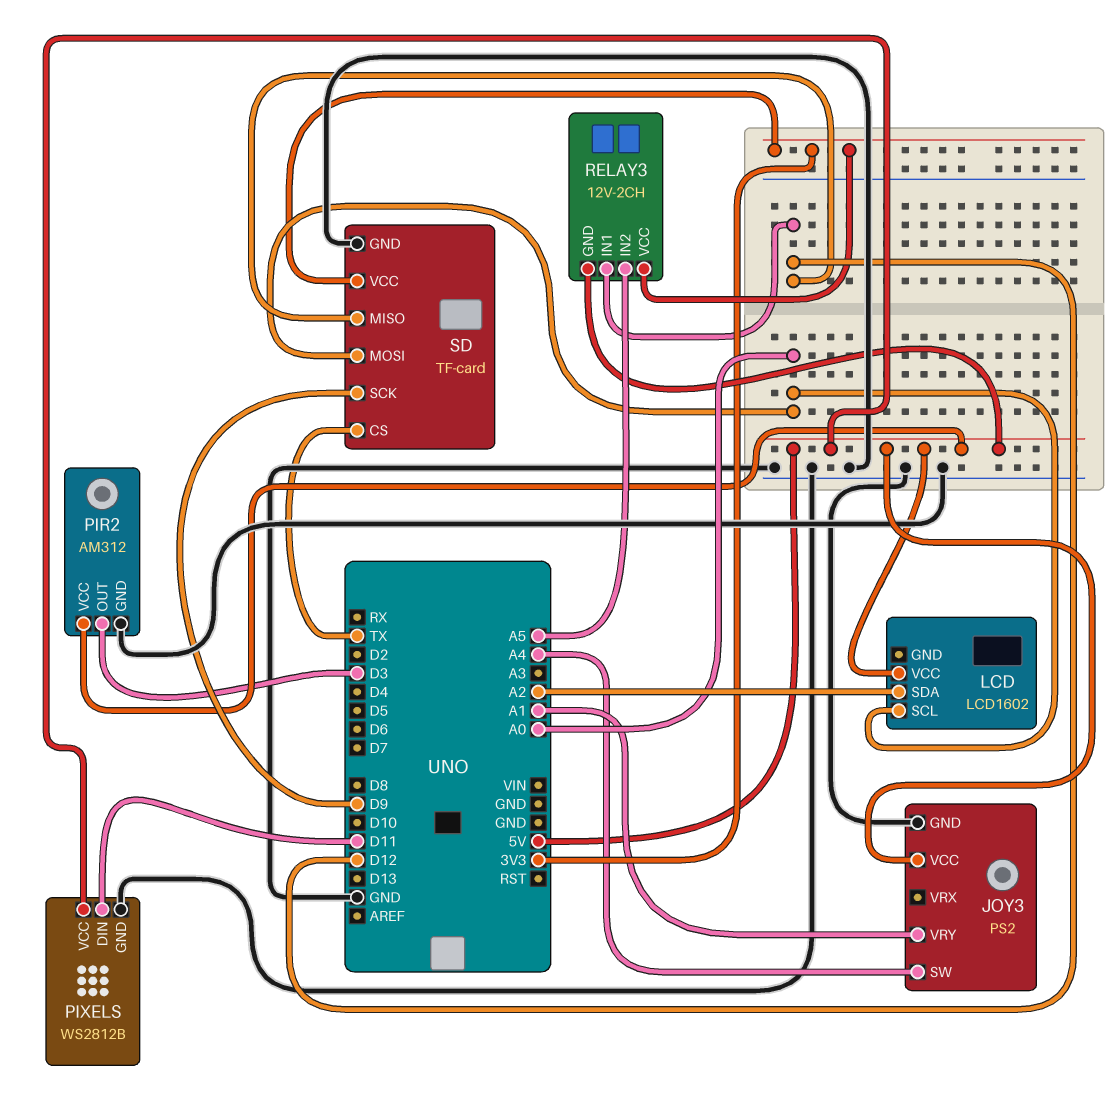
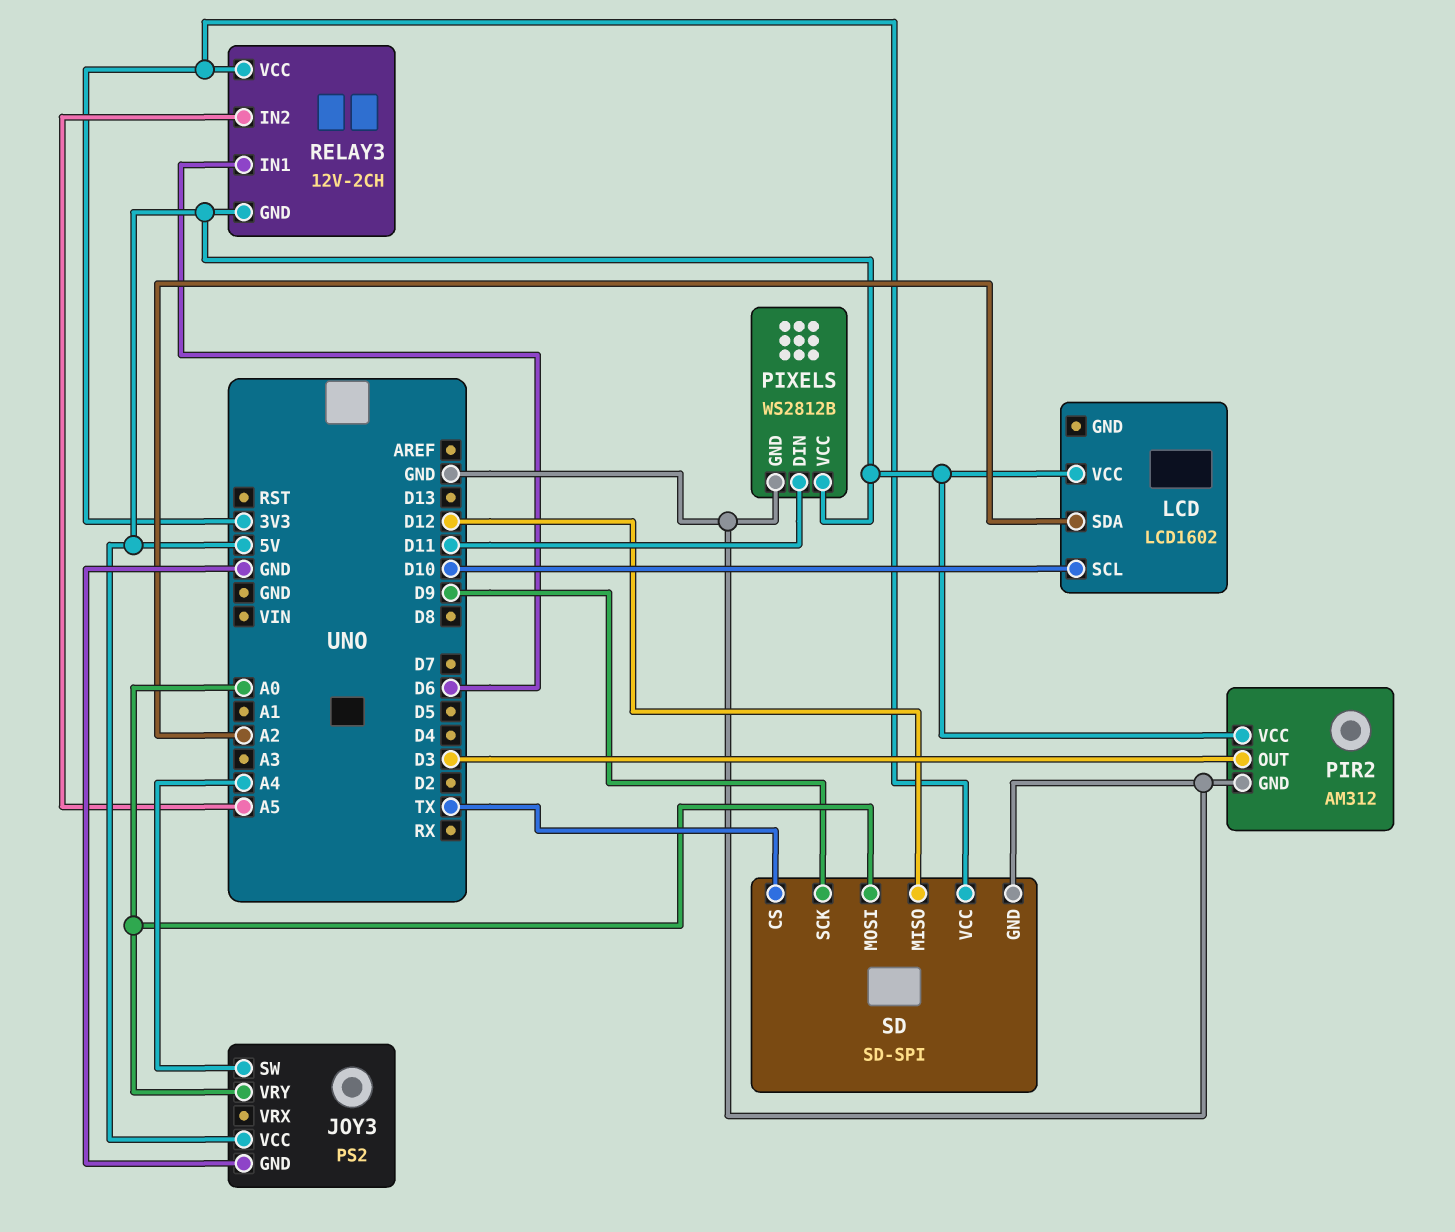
JOY3 pin VRY: A1 -> A0
LCD pin SCL: A0 -> D10
RELAY3 pin IN1: D12 -> D6
SD: TF-card -> SD-SPI

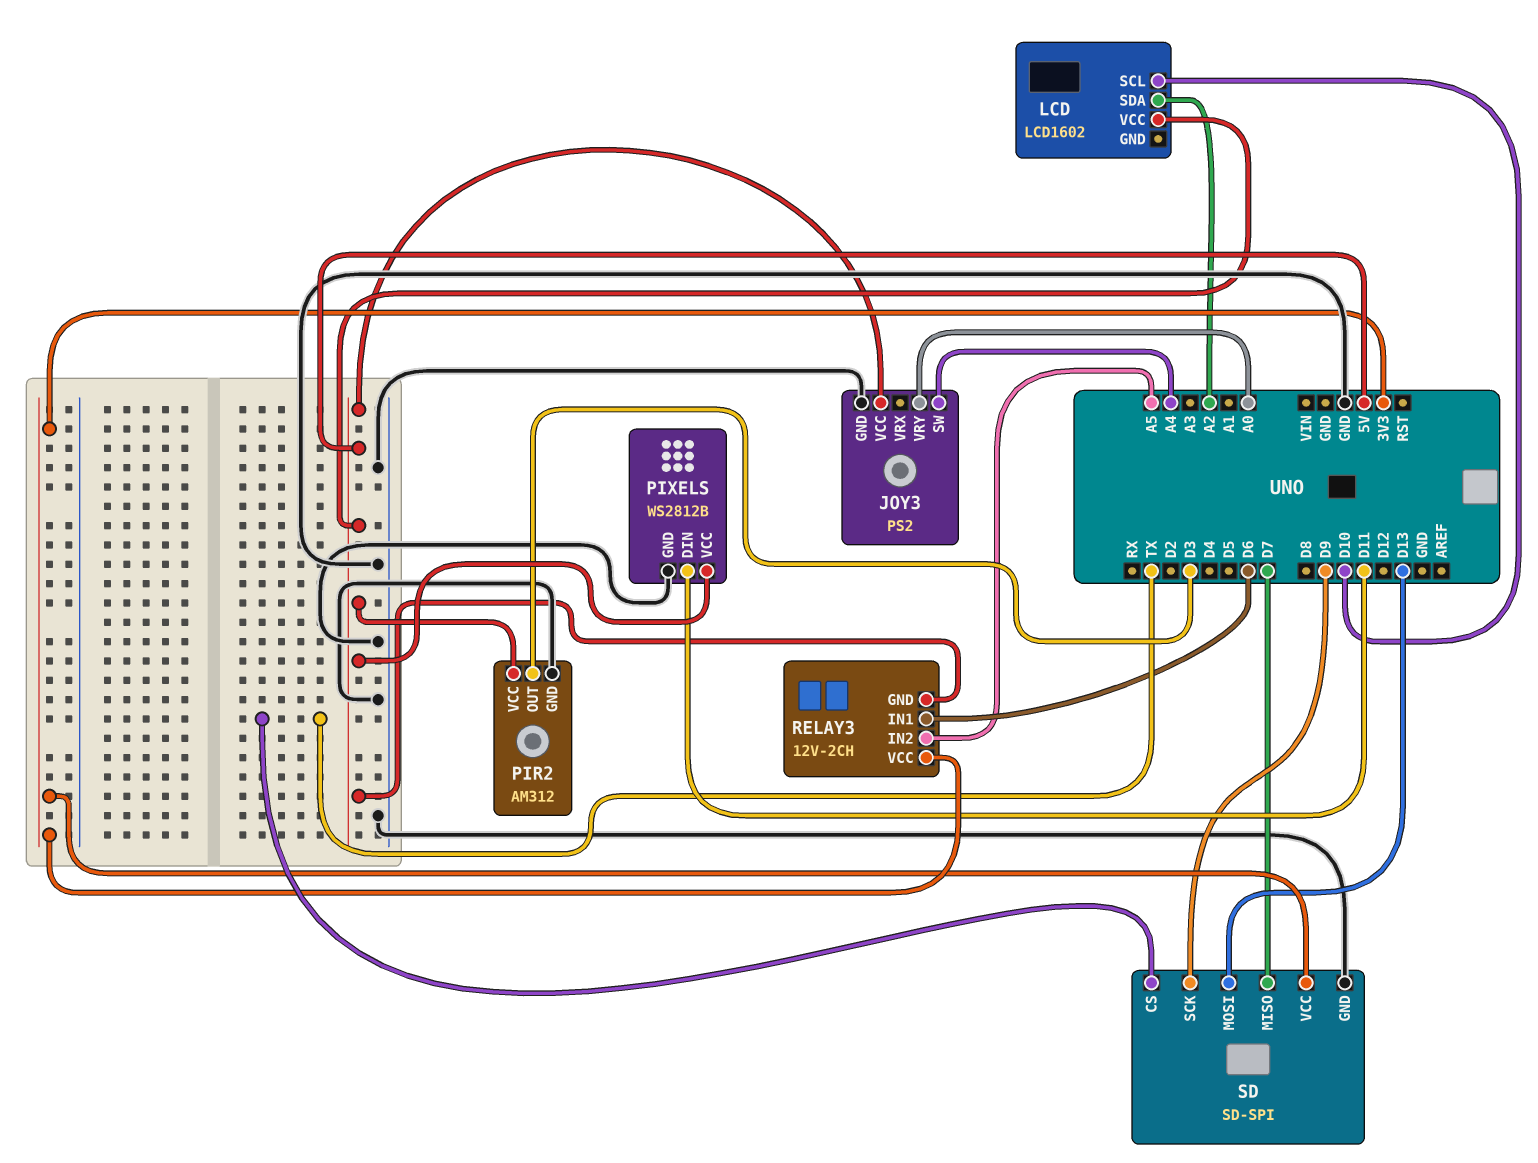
SD pin MISO: D12 -> D7
SD pin MOSI: A0 -> D13

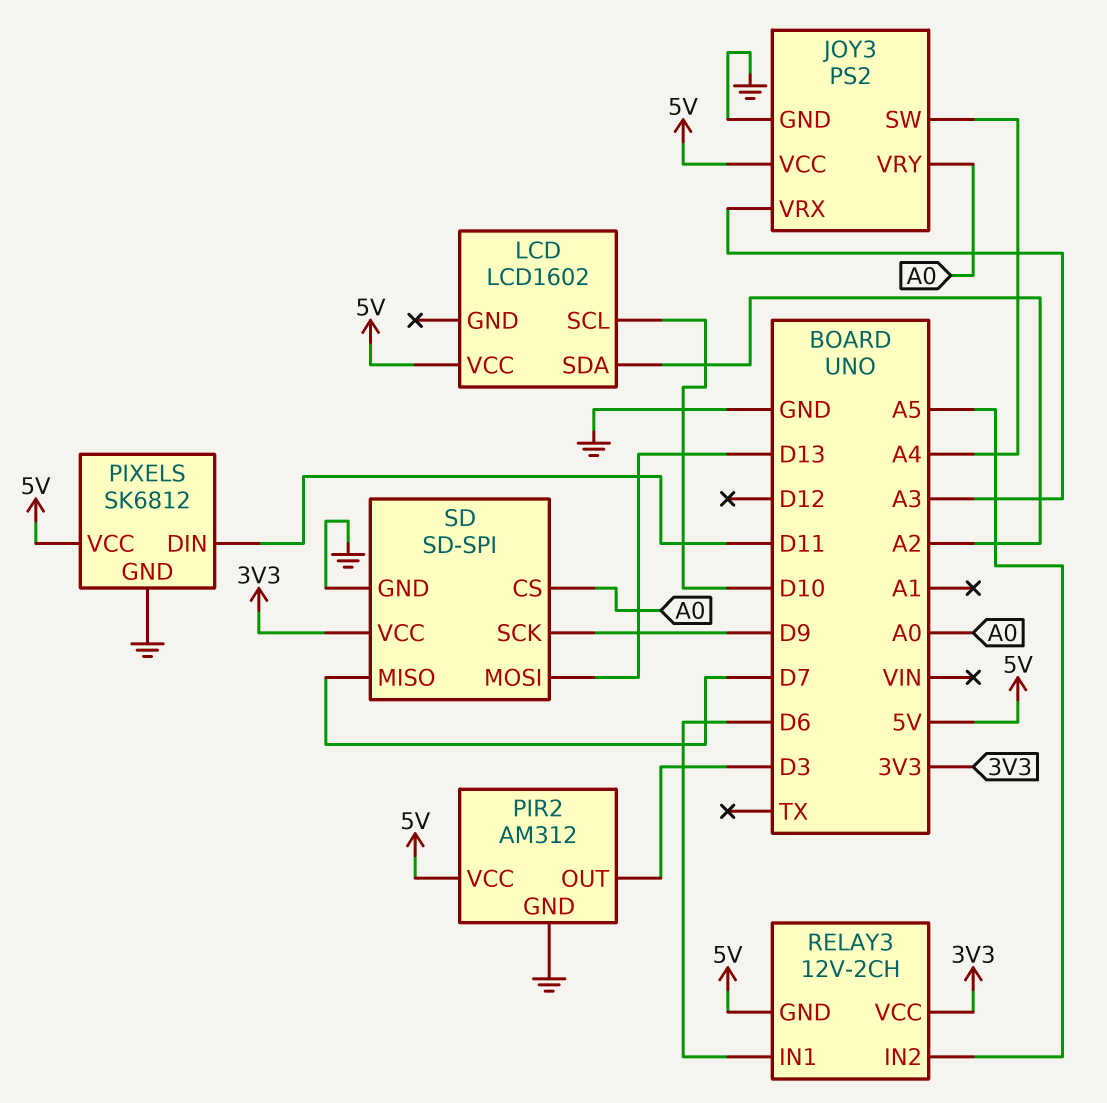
JOY3 pin VRX: none -> A3
PIXELS: WS2812B -> SK6812
SD pin CS: TX -> A0

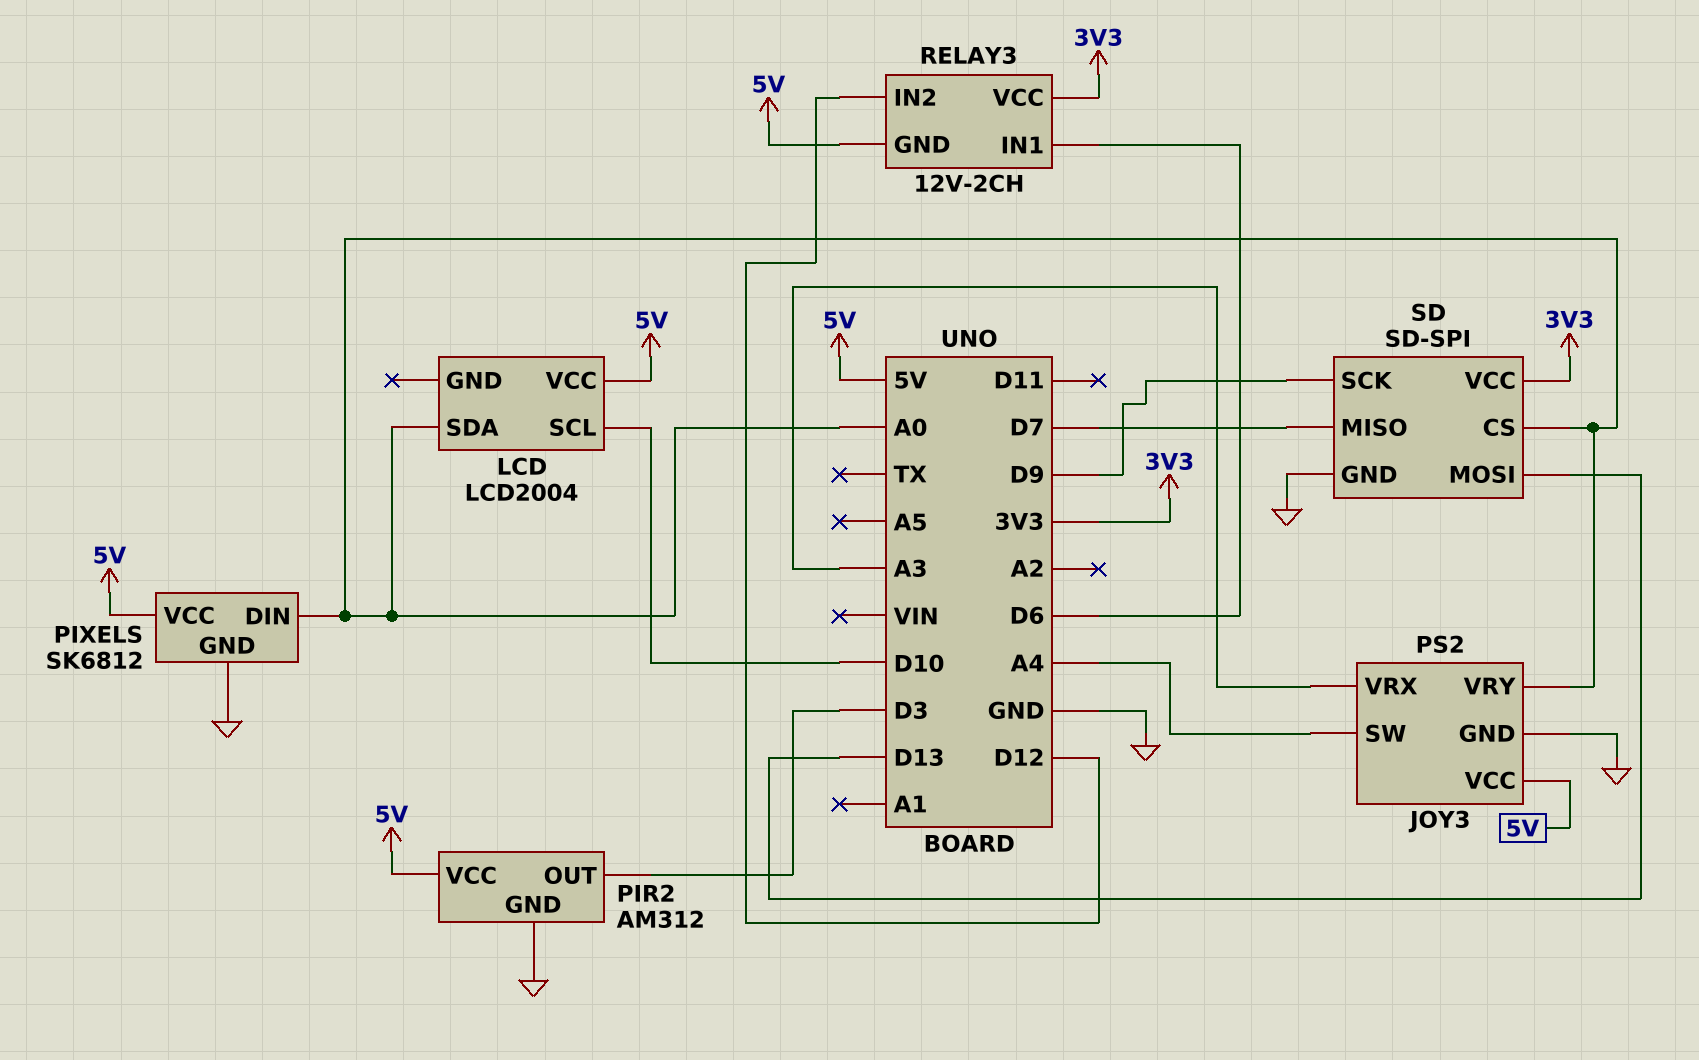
LCD: LCD1602 -> LCD2004
LCD pin SDA: A2 -> A0
PIXELS pin DIN: D11 -> A0
RELAY3 pin IN2: A5 -> D12

